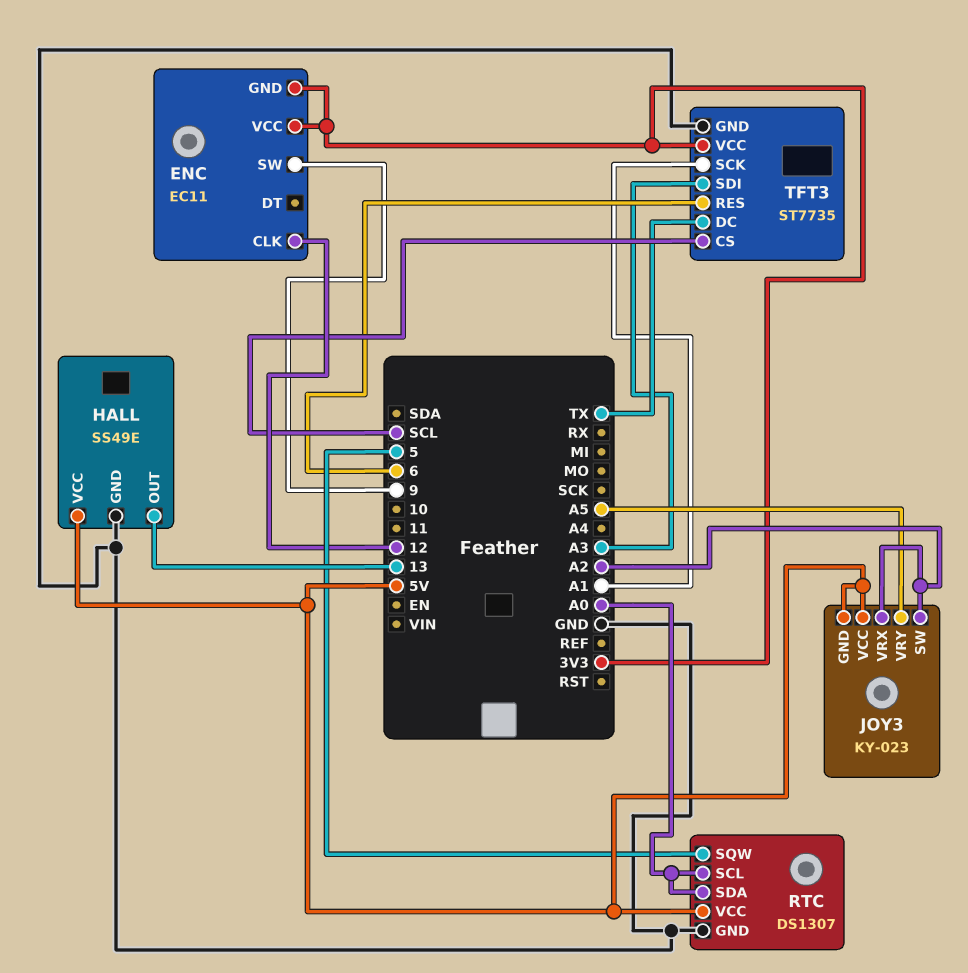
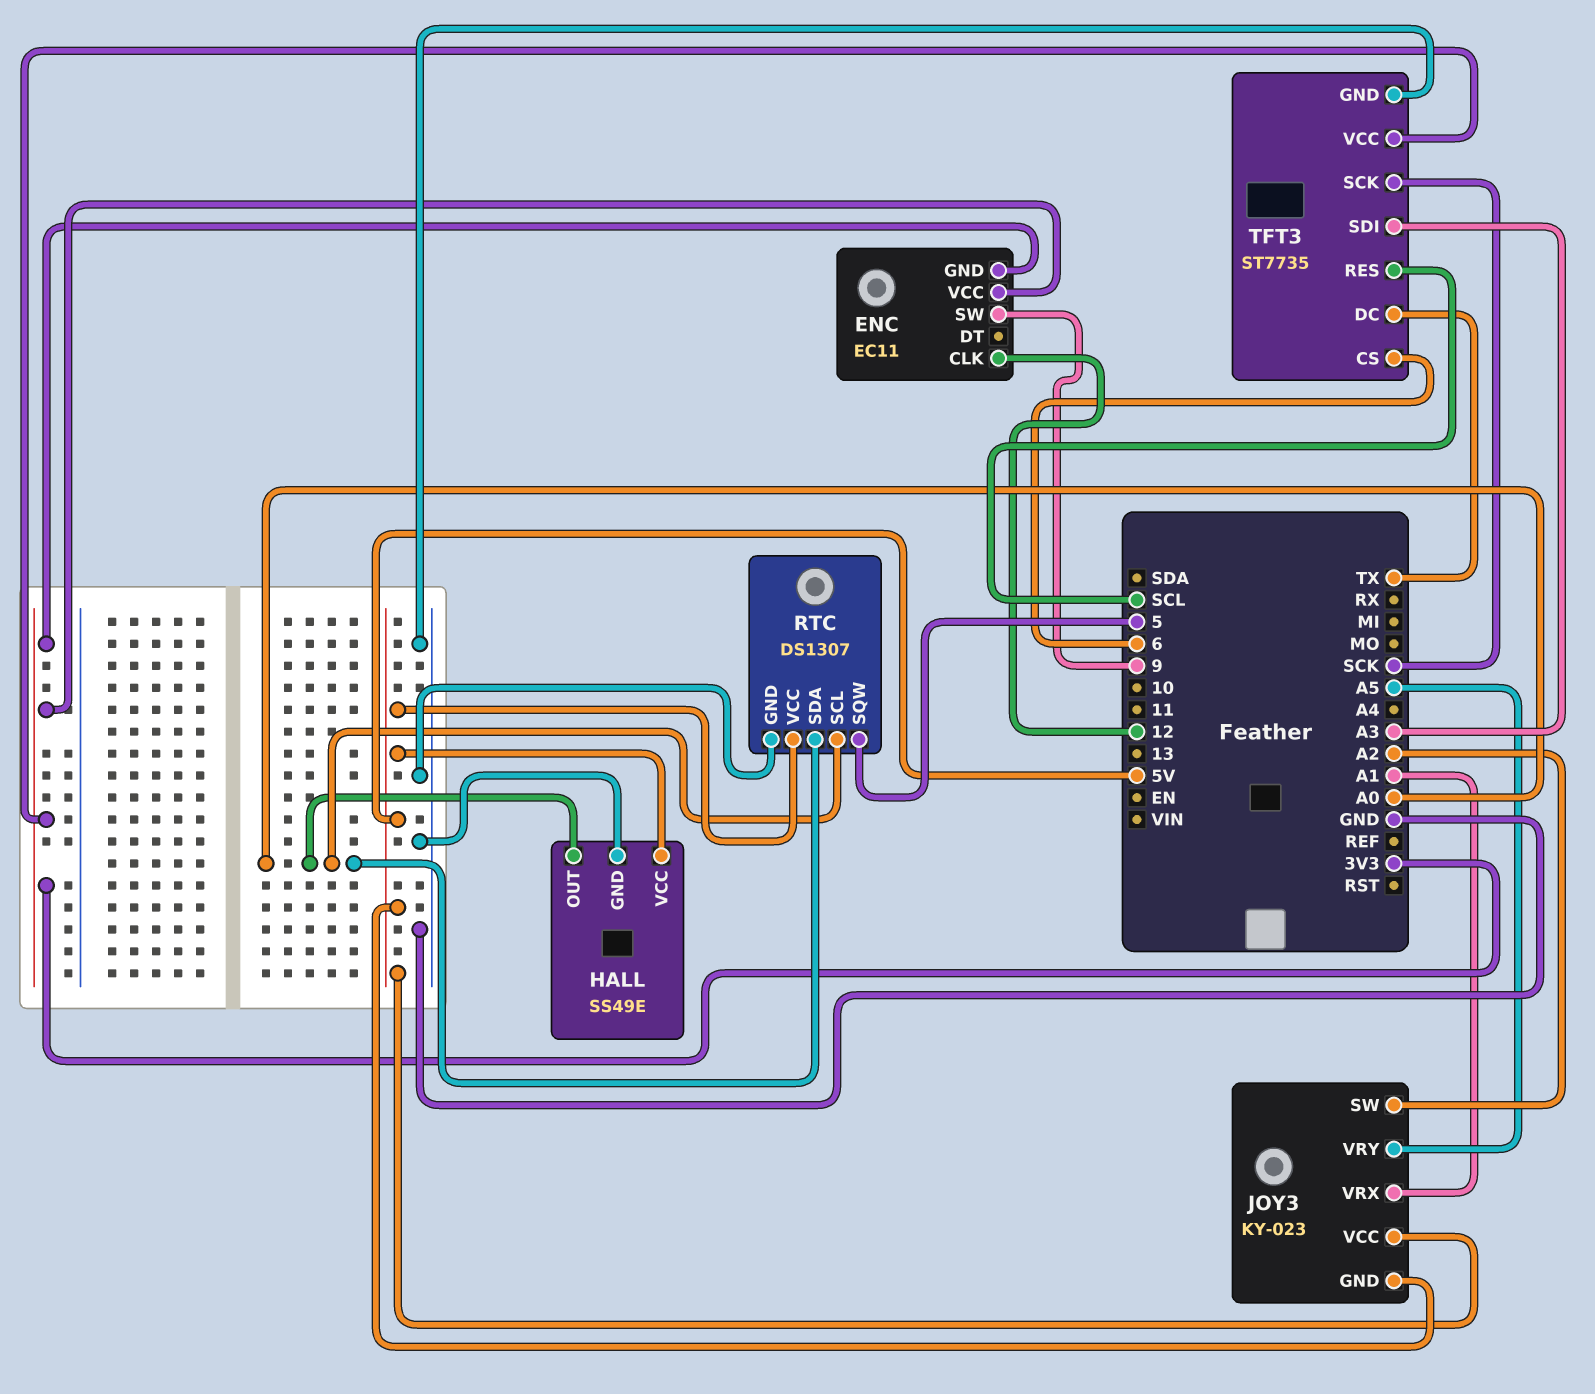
HALL pin OUT: 13 -> A0
JOY3 pin VRX: A2 -> A1
TFT3 pin CS: SCL -> 6
TFT3 pin RES: 6 -> SCL
TFT3 pin SCK: A1 -> SCK

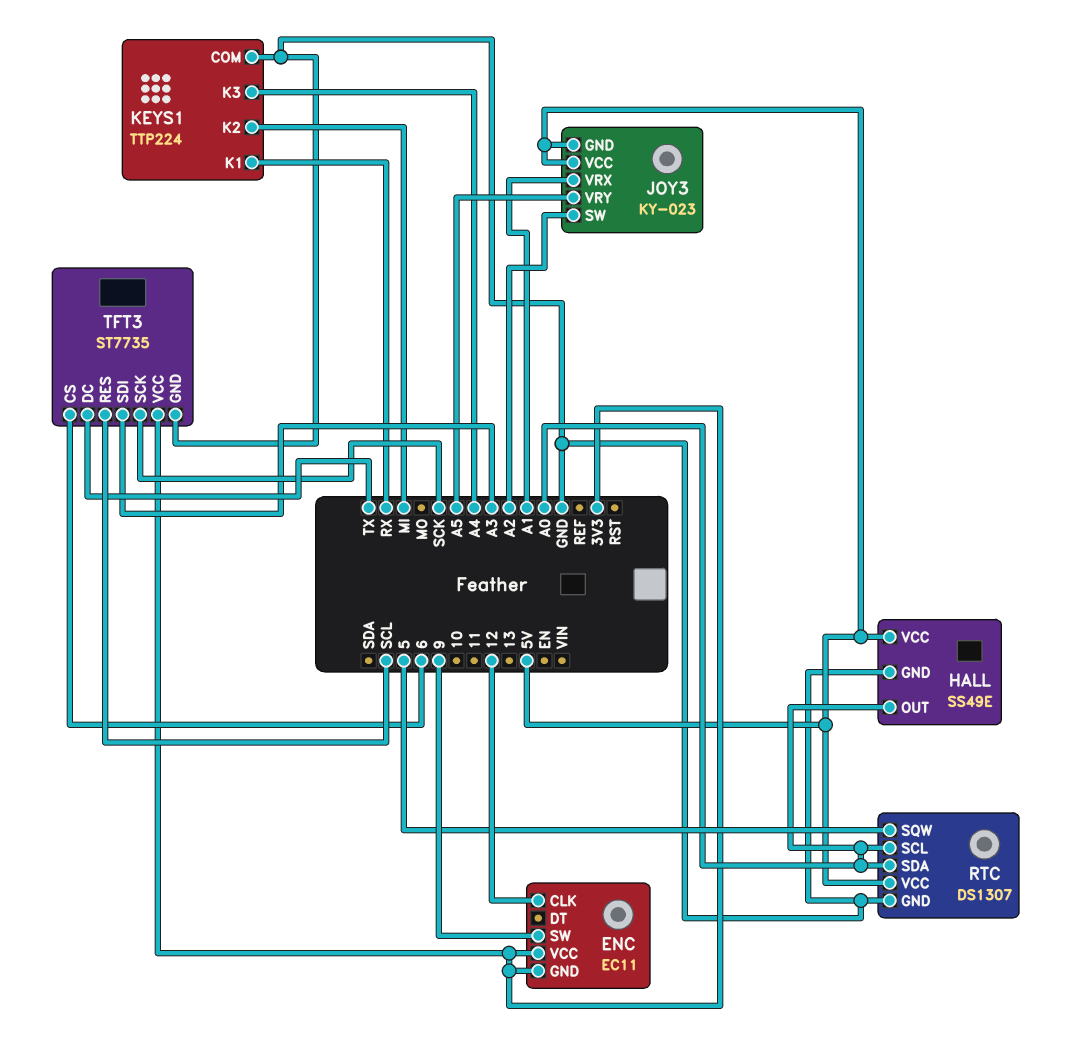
KEYS1: none -> TTP224
KEYS1 pin COM: none -> GND
KEYS1 pin K1: none -> RX
KEYS1 pin K2: none -> MI
KEYS1 pin K3: none -> A4

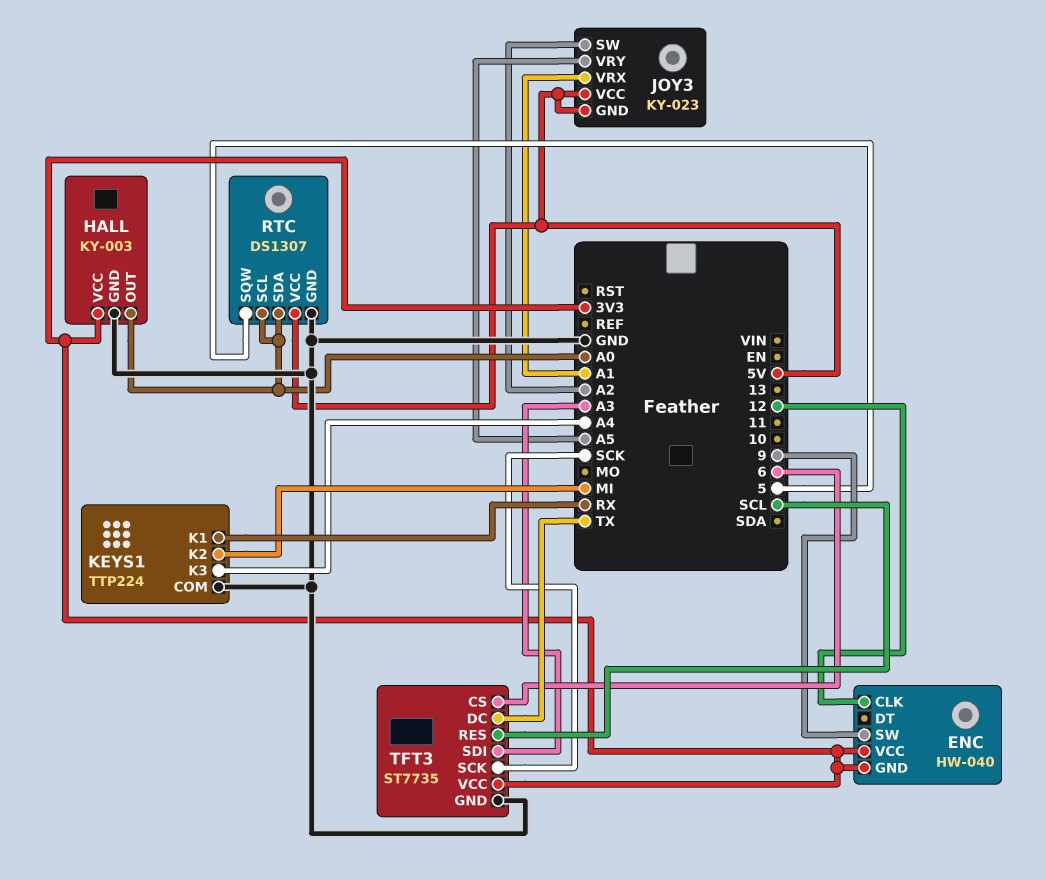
ENC: EC11 -> HW-040
HALL: SS49E -> KY-003
HALL pin VCC: 5V -> 3V3

